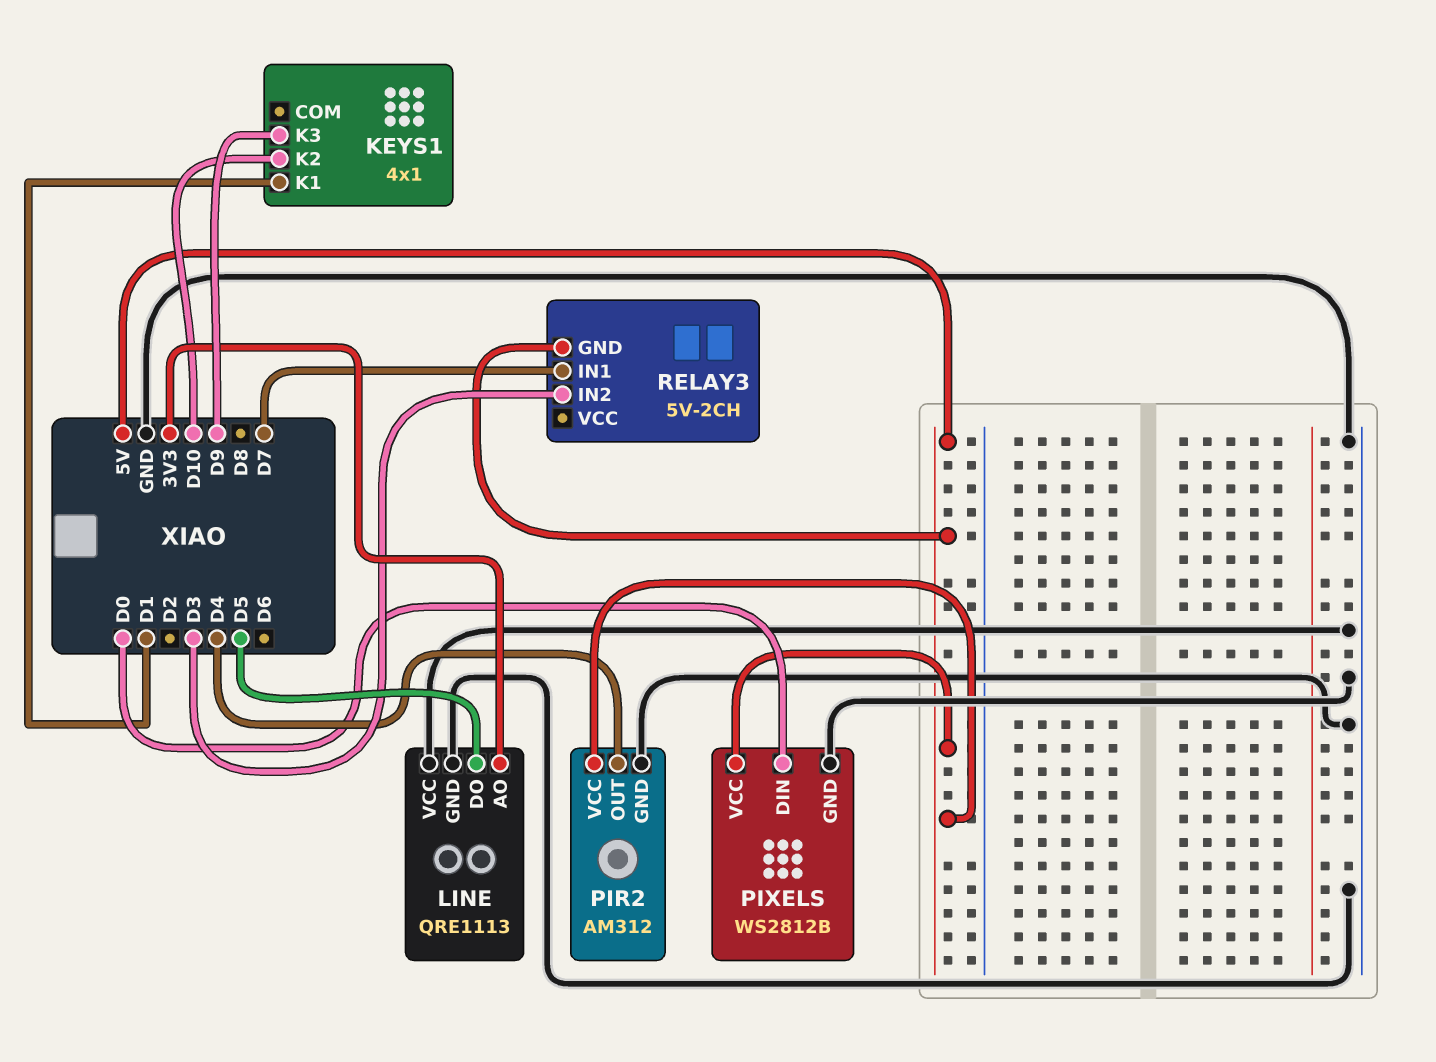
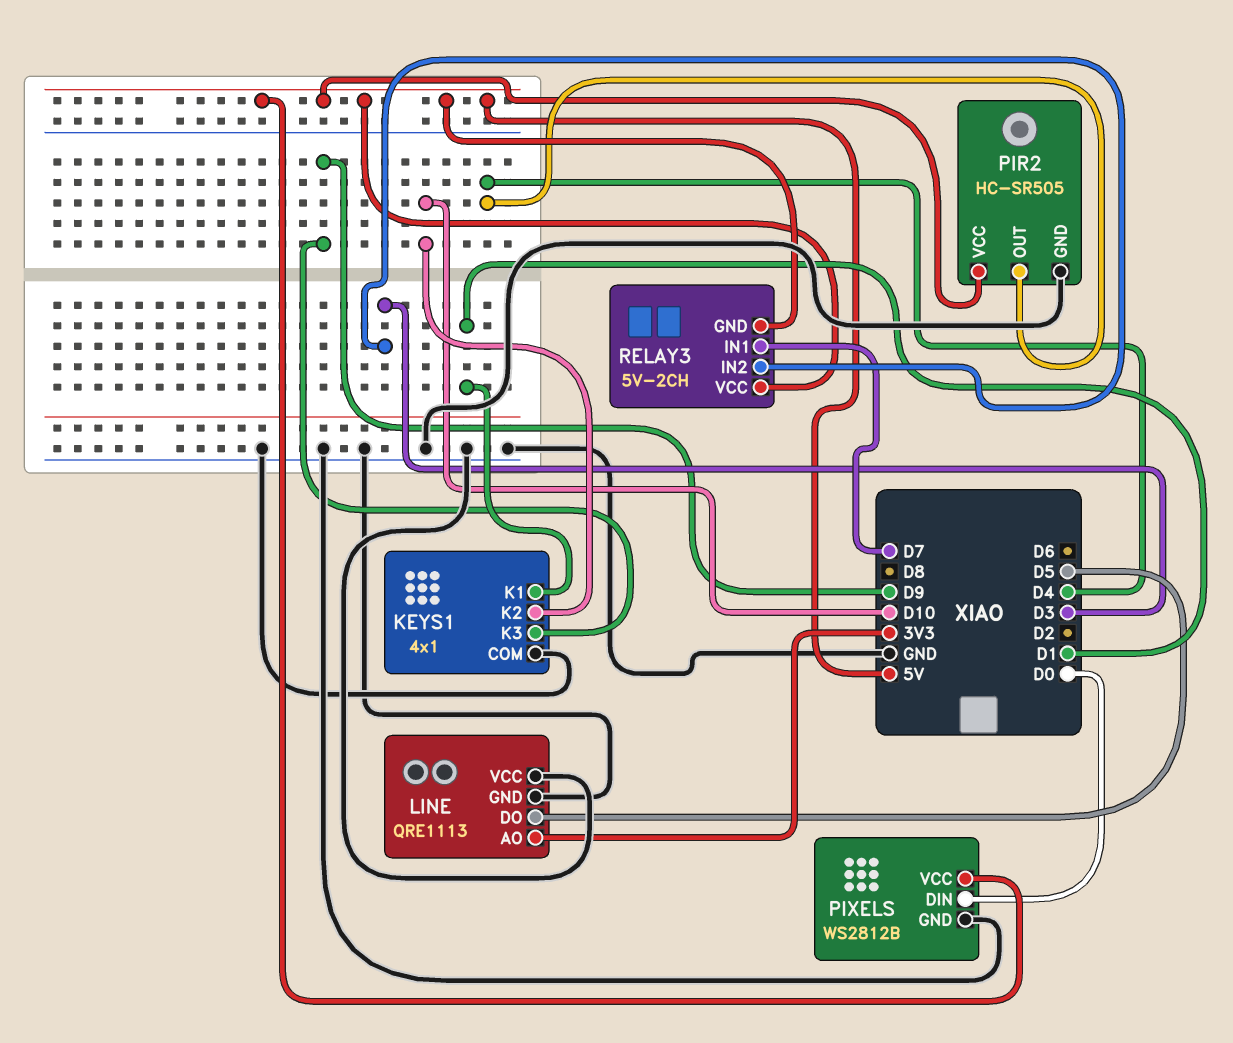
KEYS1 pin COM: none -> GND
PIR2: AM312 -> HC-SR505
RELAY3 pin VCC: none -> 5V

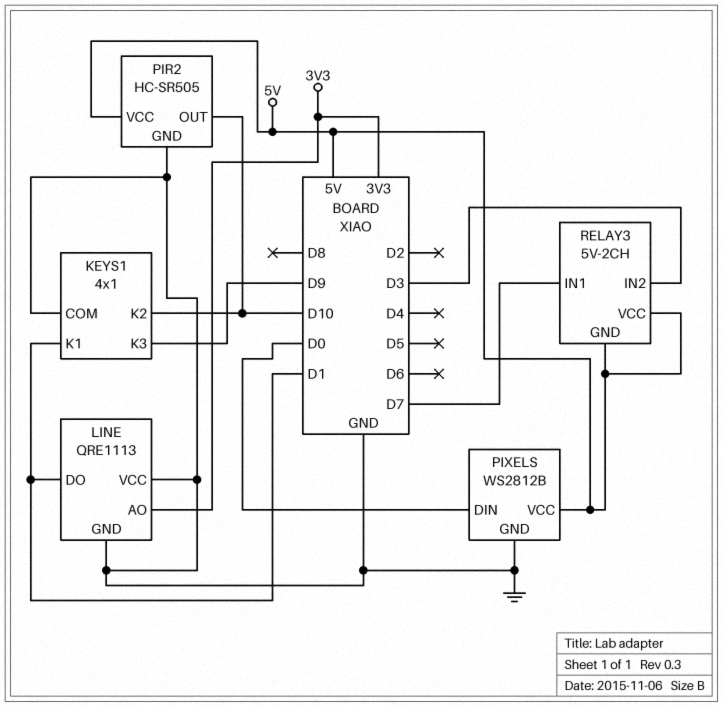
LINE pin DO: D5 -> D1
PIR2 pin OUT: D4 -> D10

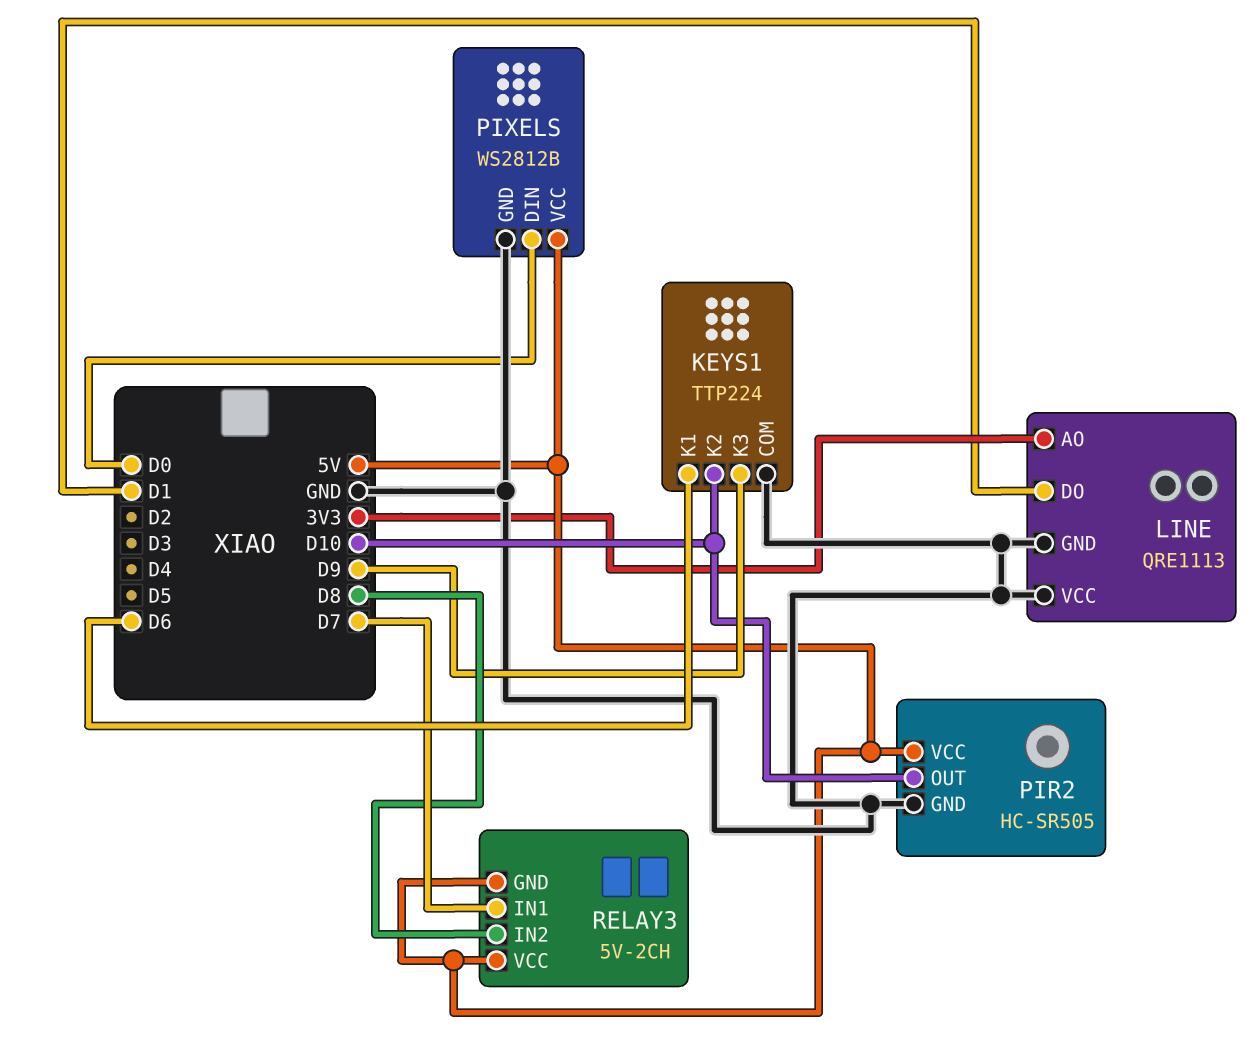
KEYS1: 4x1 -> TTP224
KEYS1 pin K1: D1 -> D6
RELAY3 pin IN2: D3 -> D8

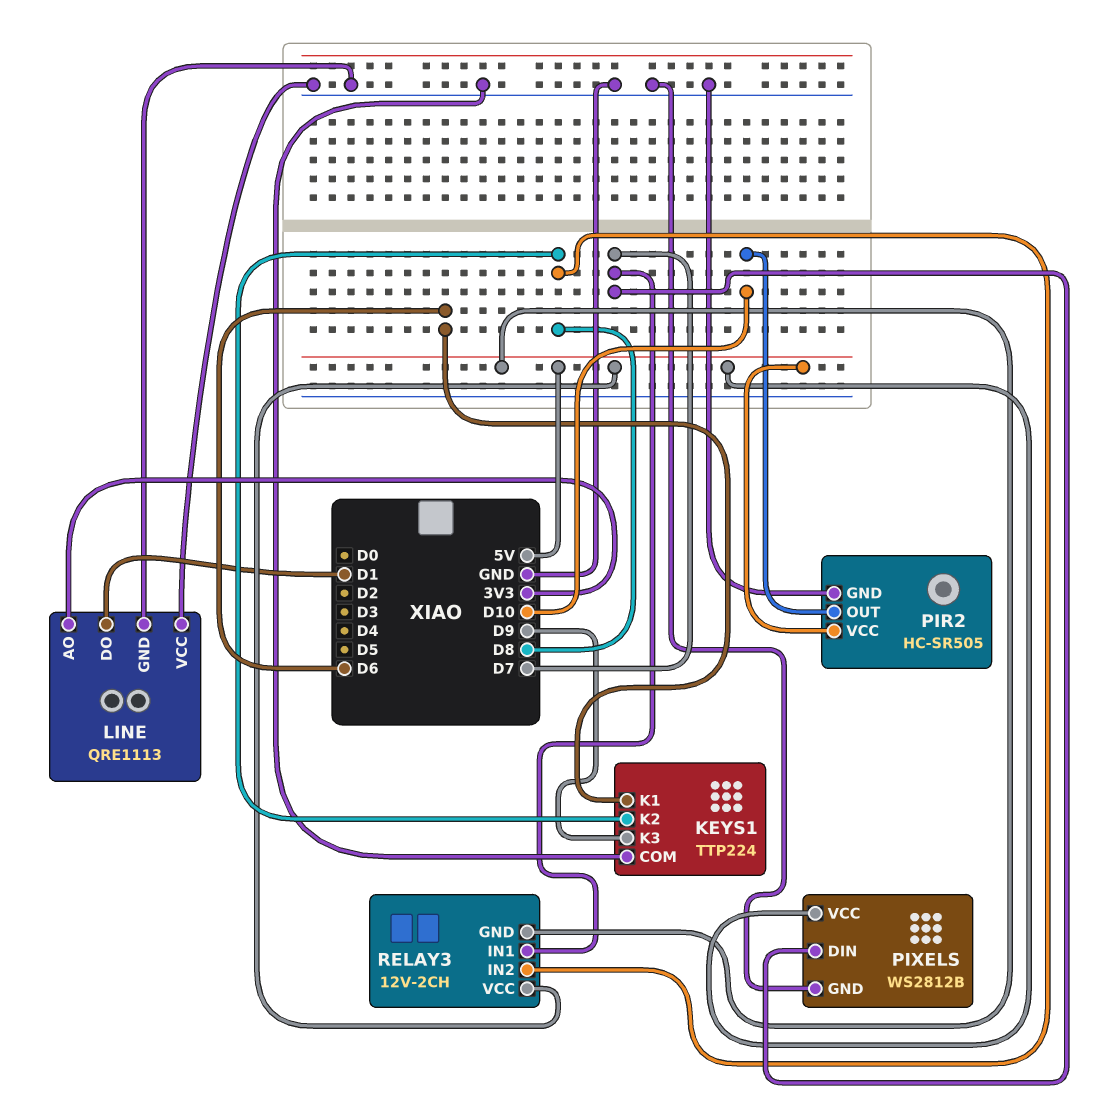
KEYS1 pin K2: D10 -> D8
PIXELS pin DIN: D0 -> D7
RELAY3: 5V-2CH -> 12V-2CH

